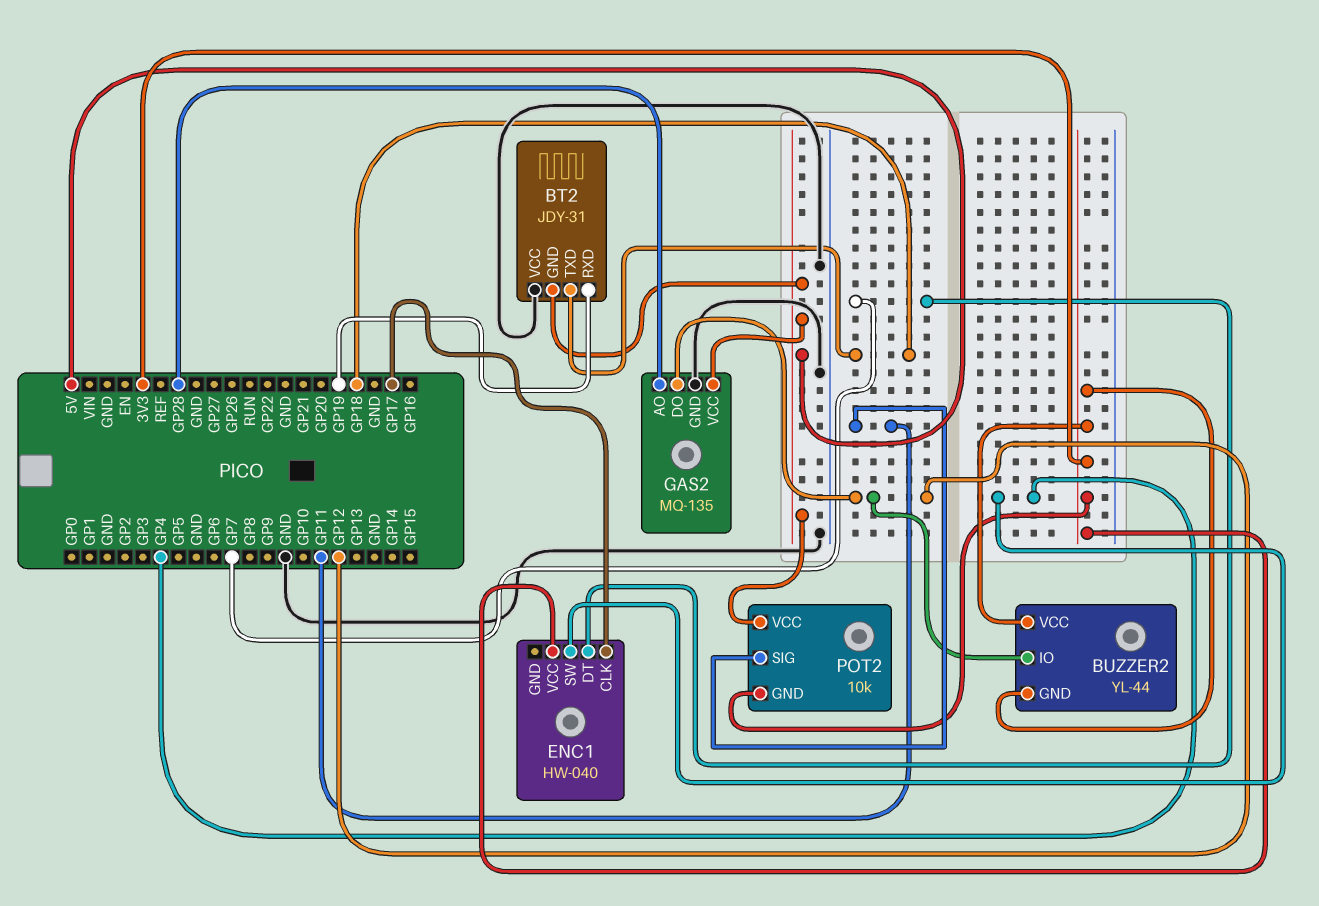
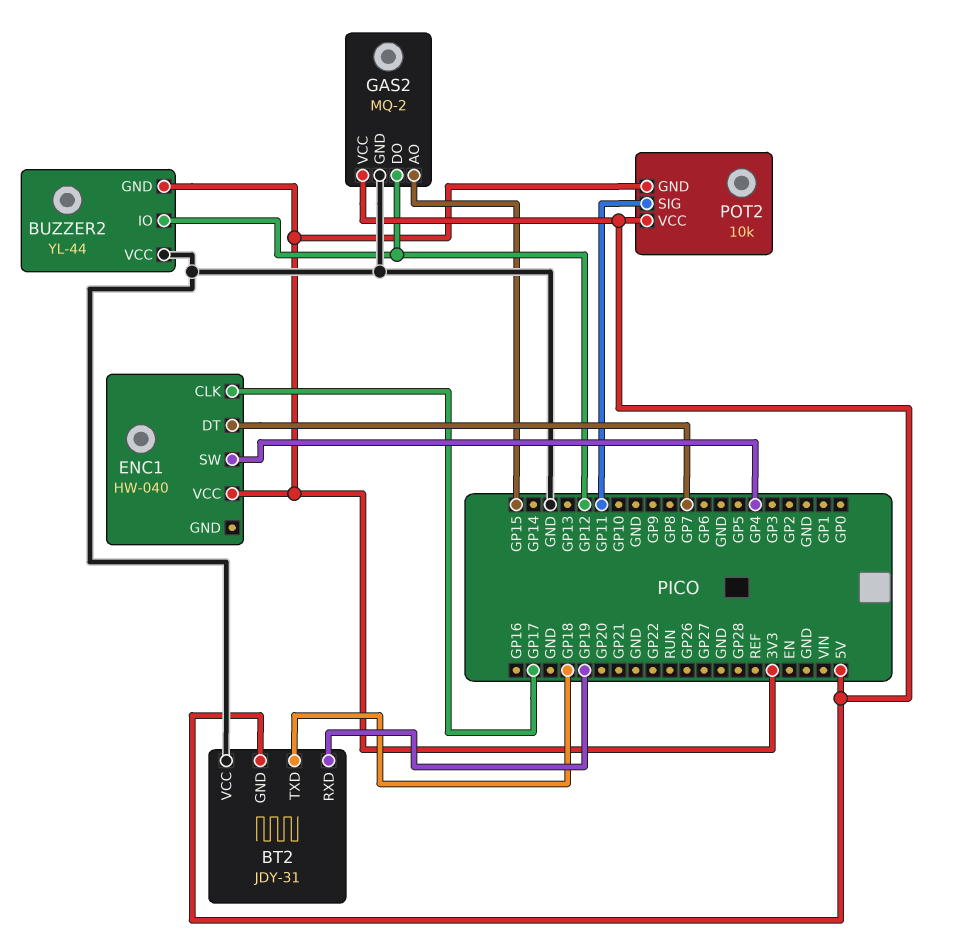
BUZZER2 pin VCC: 3V3 -> GND
GAS2: MQ-135 -> MQ-2
GAS2 pin AO: GP28 -> GP15

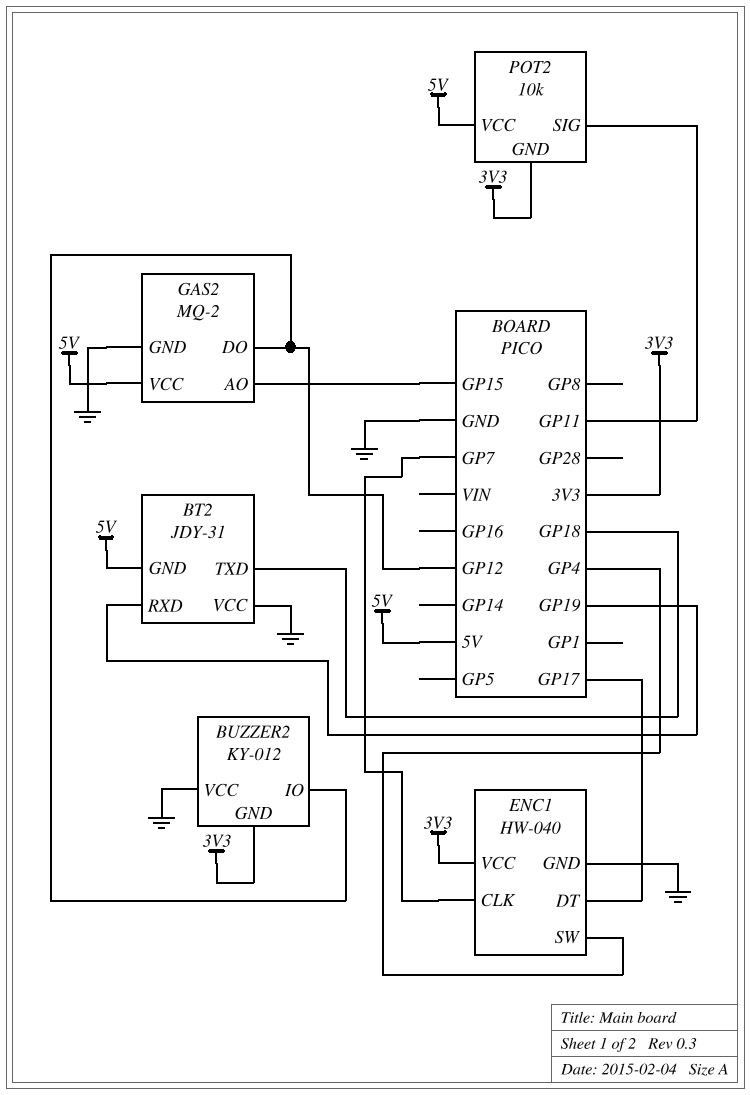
BUZZER2: YL-44 -> KY-012
ENC1 pin CLK: GP17 -> GP7
ENC1 pin DT: GP7 -> GP17
ENC1 pin GND: none -> GND

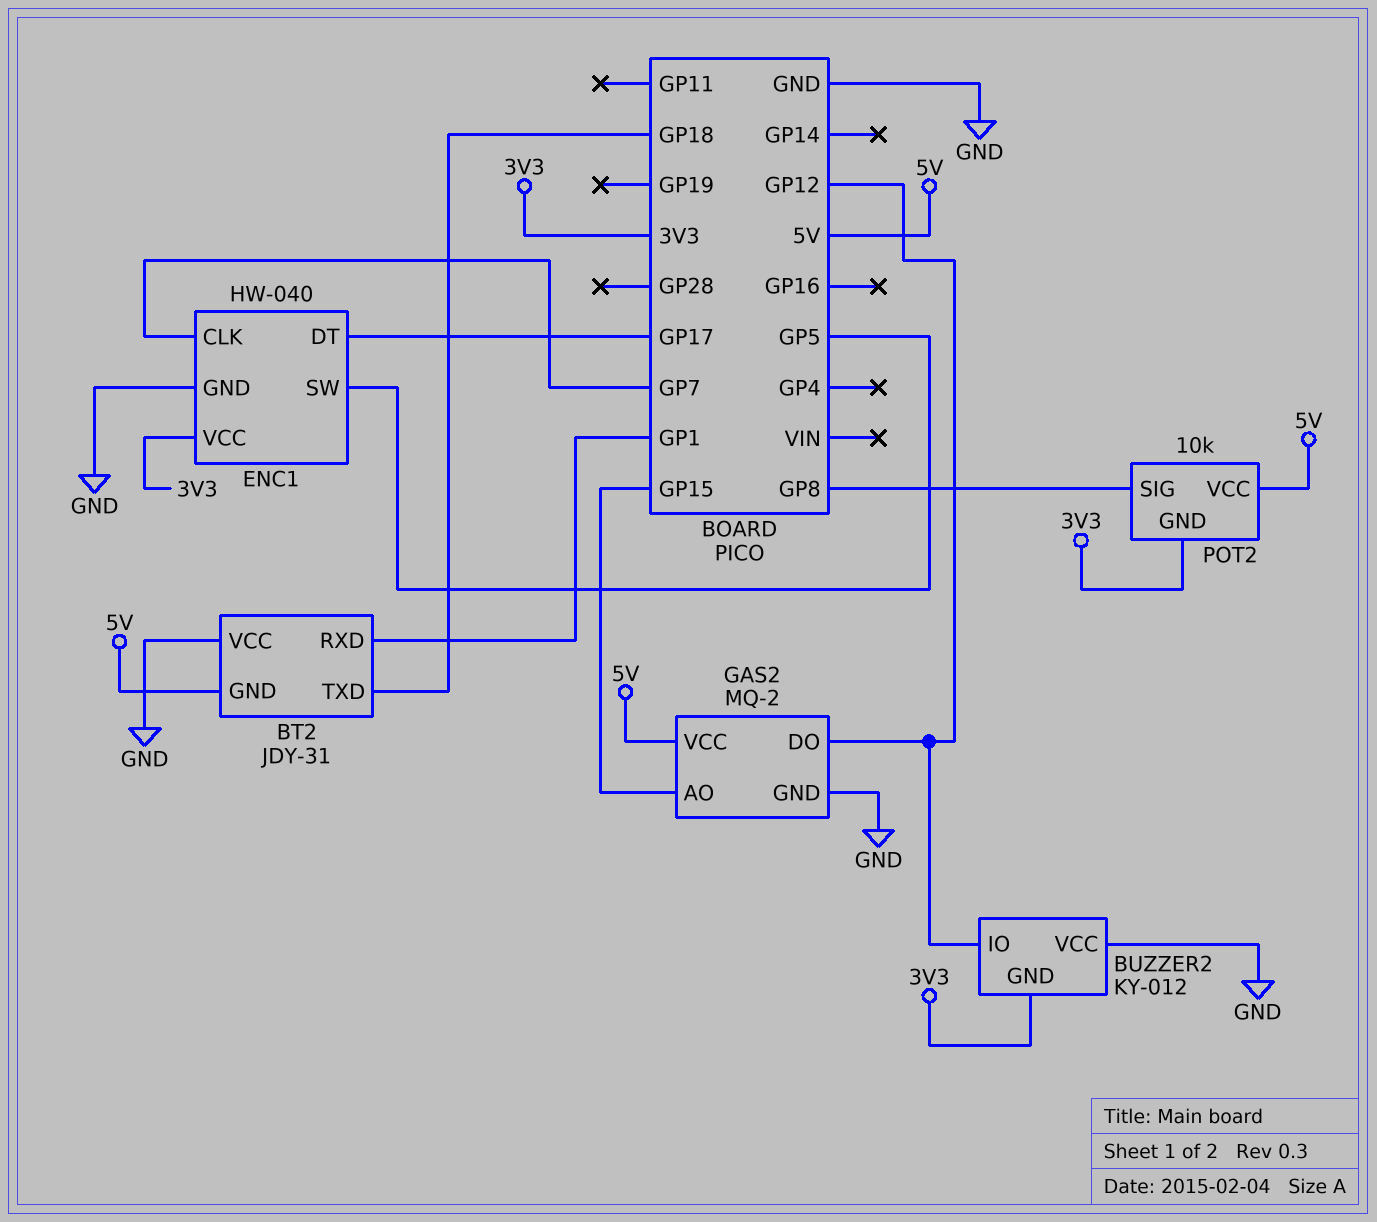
BT2 pin RXD: GP19 -> GP1
ENC1 pin SW: GP4 -> GP5
POT2 pin SIG: GP11 -> GP8

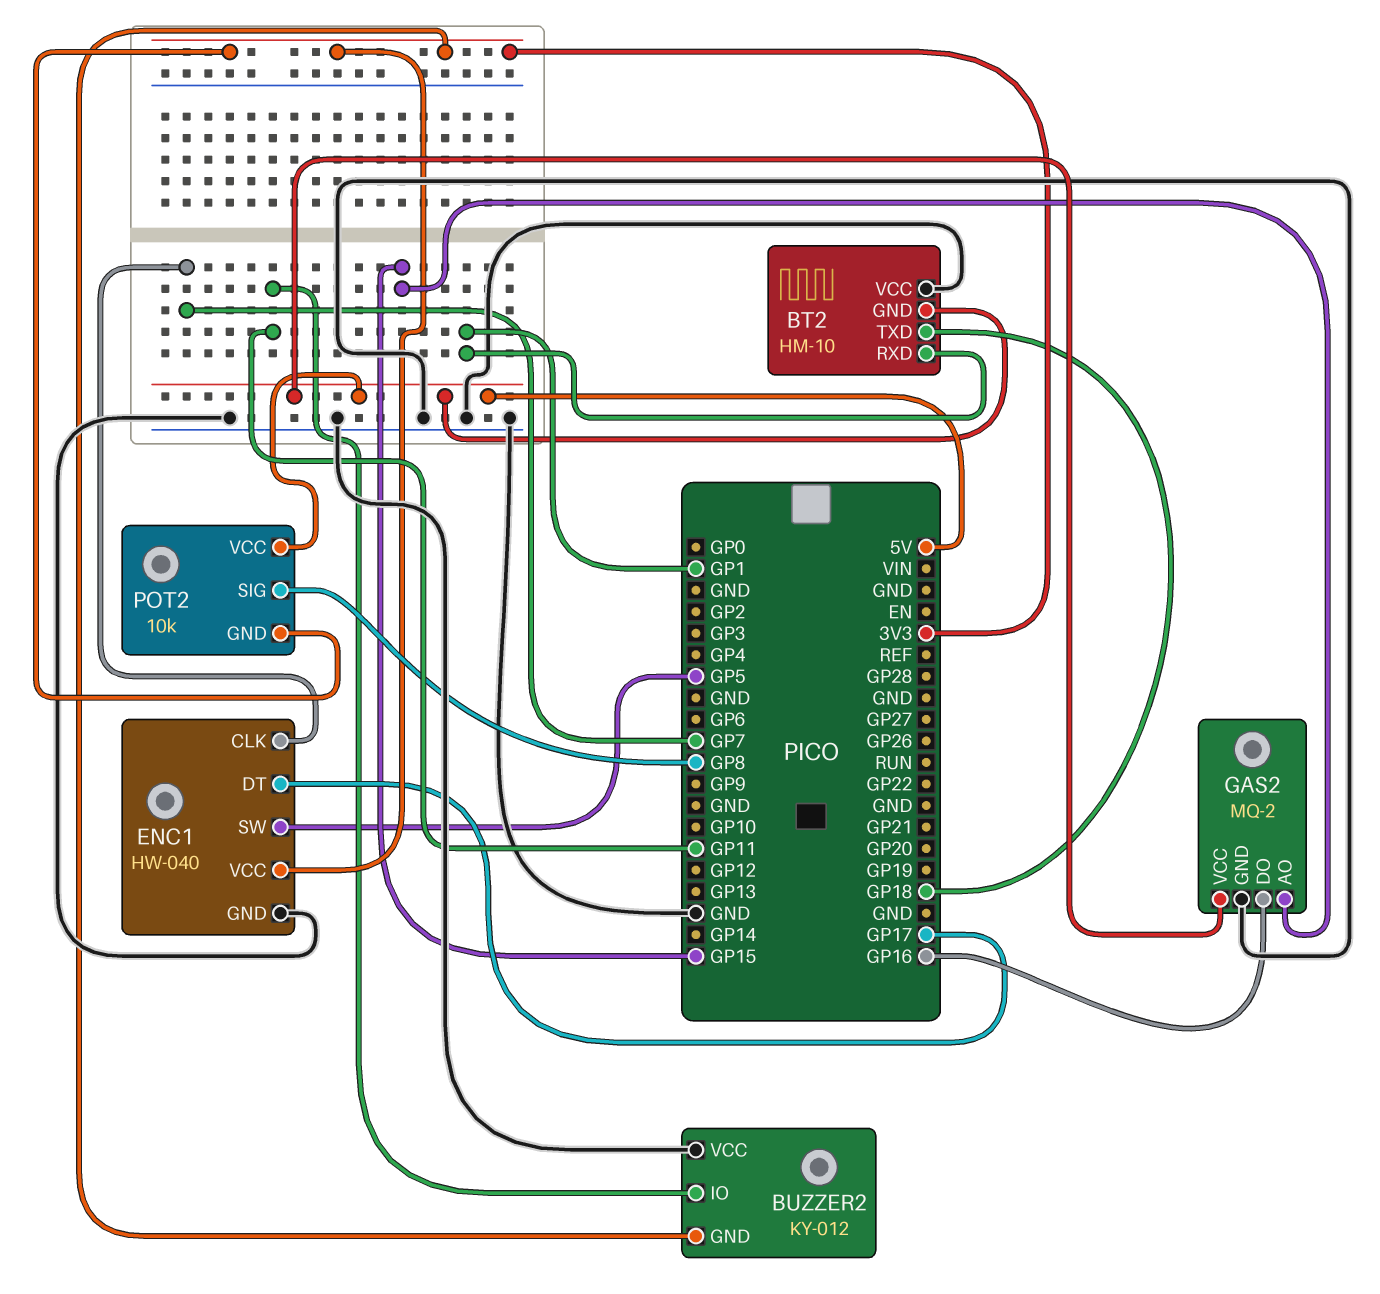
BT2: JDY-31 -> HM-10
BUZZER2 pin IO: GP12 -> GP11
GAS2 pin DO: GP12 -> GP16

